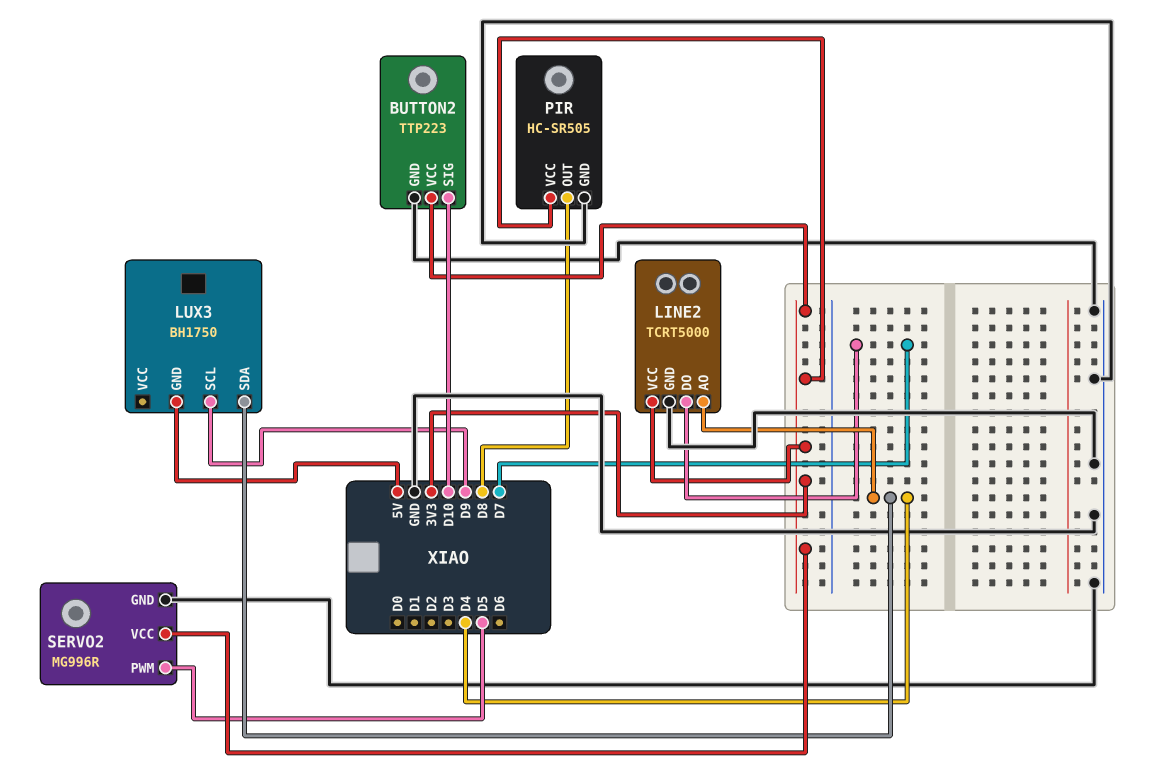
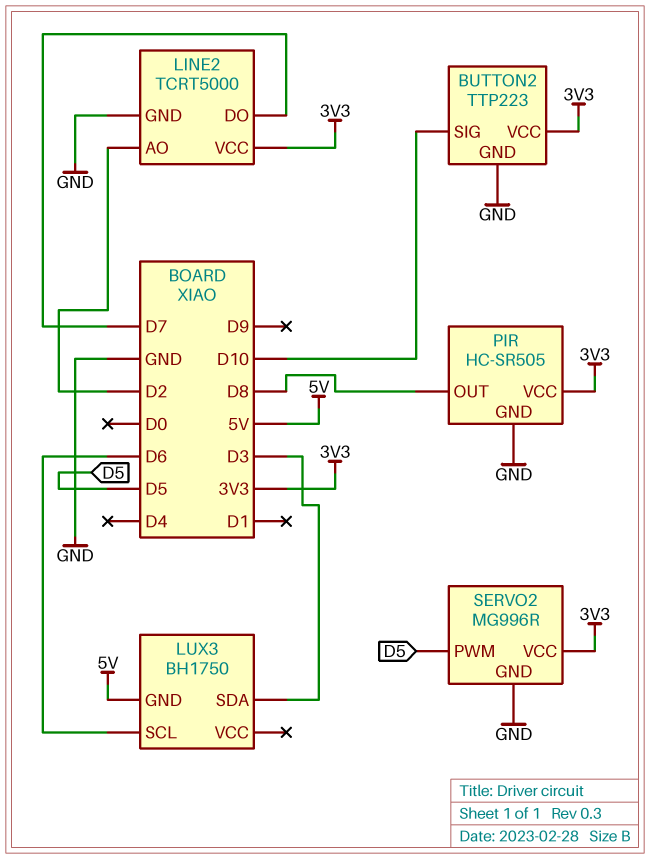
LINE2 pin AO: D4 -> D2
LUX3 pin SCL: D9 -> D6
LUX3 pin SDA: D4 -> D3

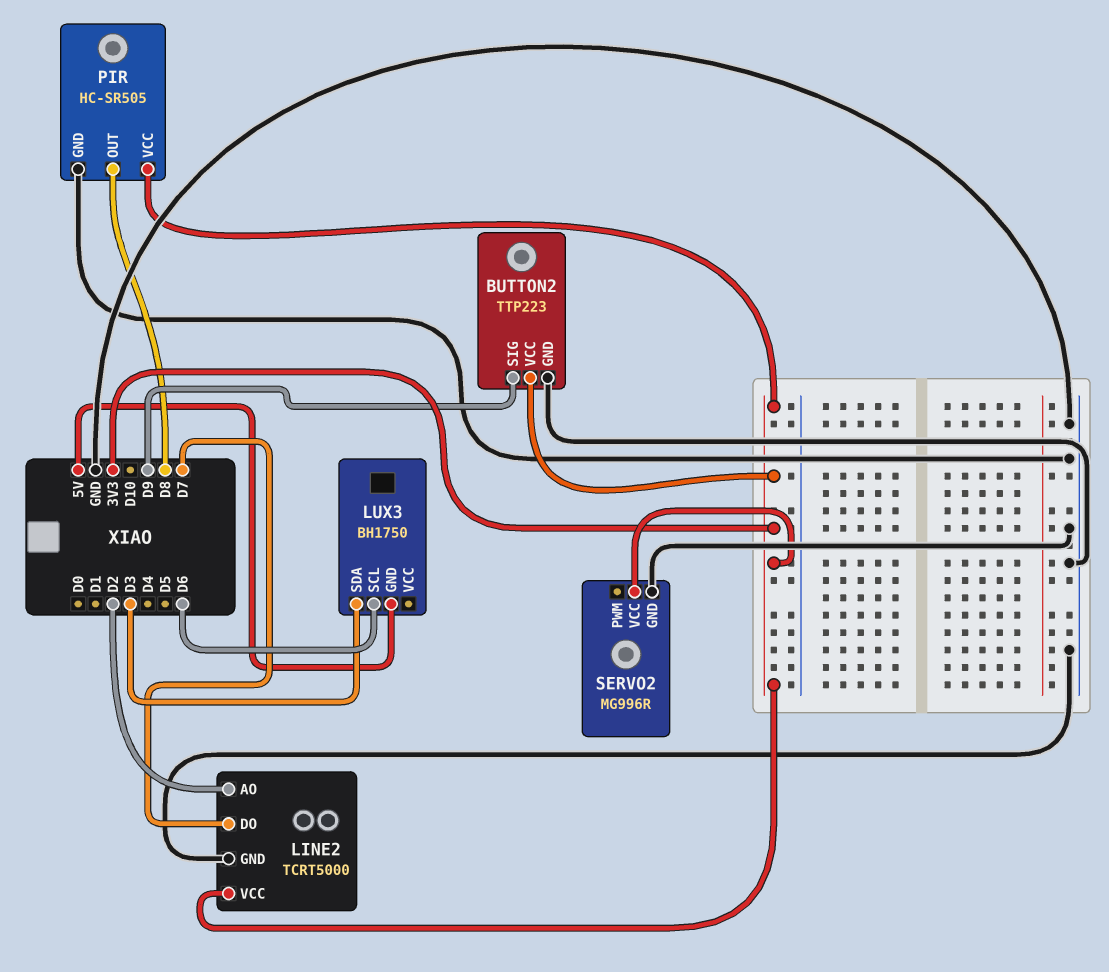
BUTTON2 pin SIG: D10 -> D9
SERVO2 pin PWM: D5 -> none

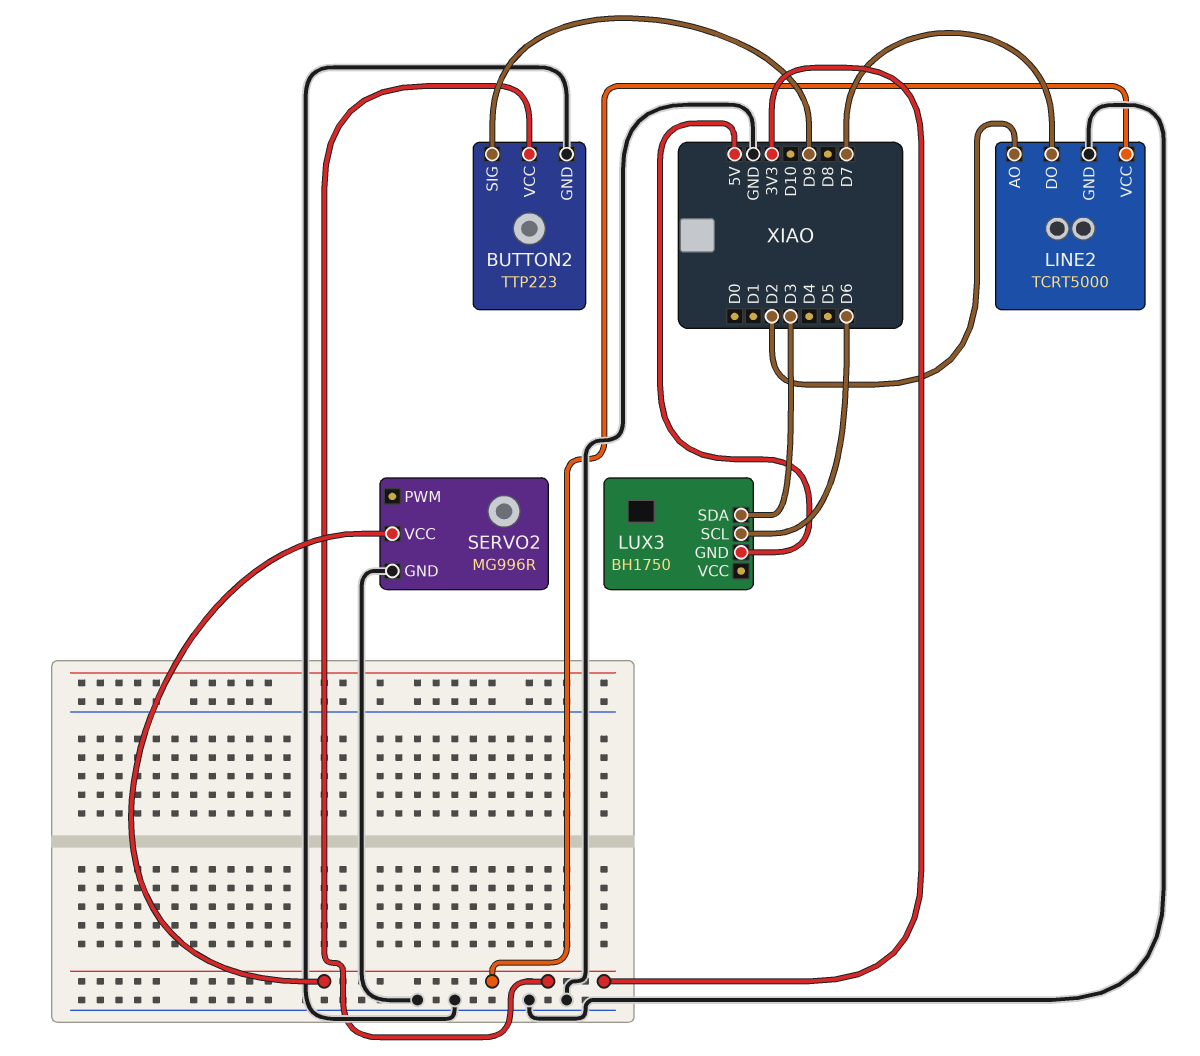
PIR: HC-SR505 -> none
PIR pin GND: GND -> none
PIR pin OUT: D8 -> none
PIR pin VCC: 3V3 -> none

